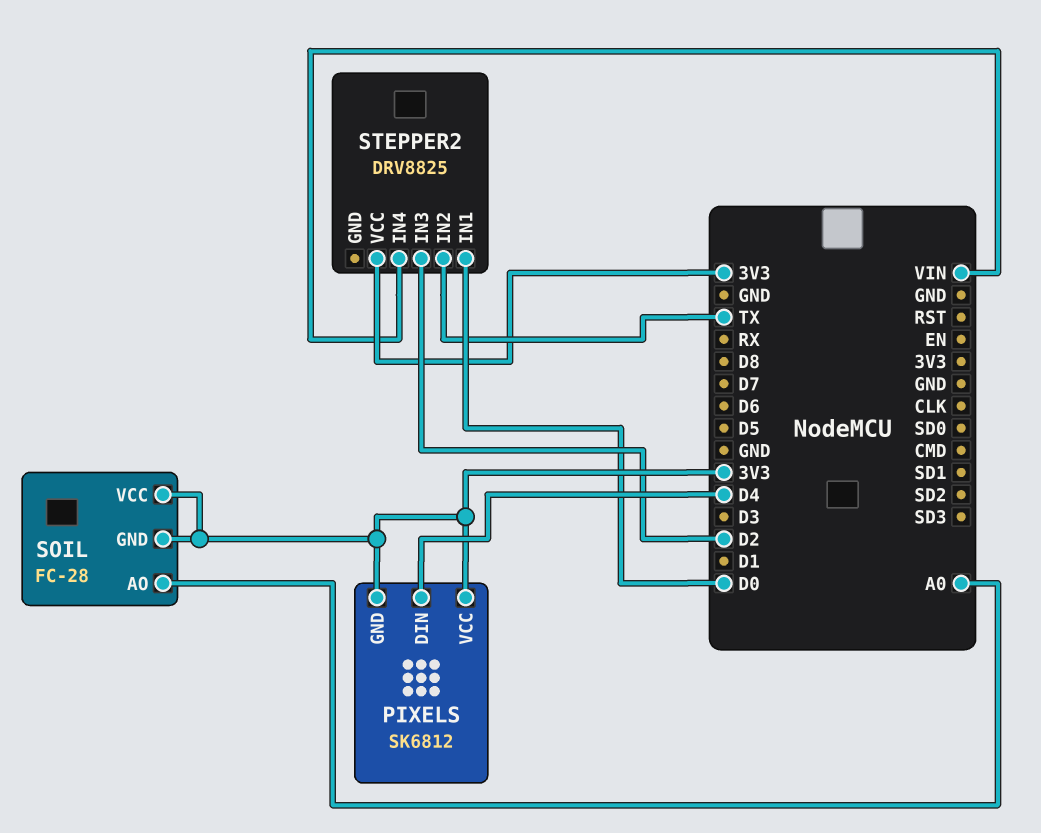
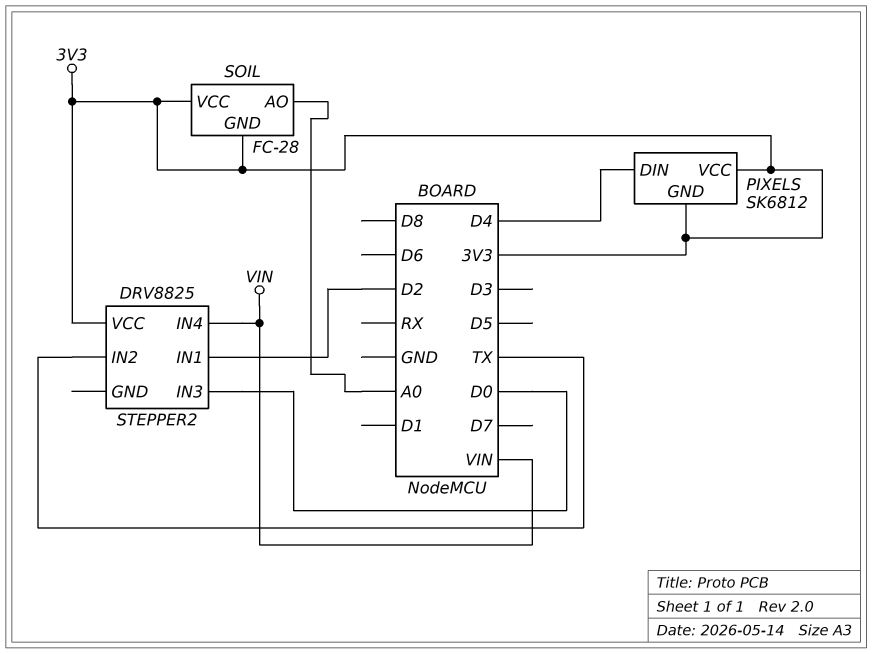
STEPPER2 pin IN1: D0 -> D2
STEPPER2 pin IN3: D2 -> D0

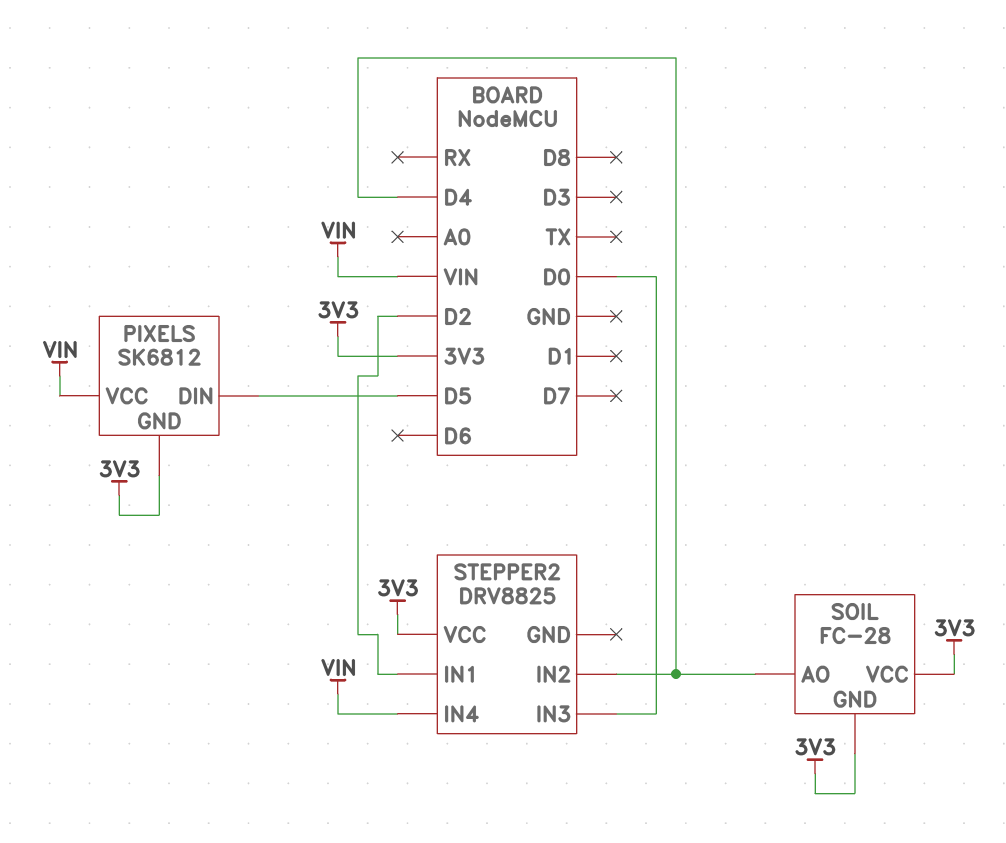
PIXELS pin DIN: D4 -> D5
PIXELS pin VCC: 3V3 -> VIN
SOIL pin AO: A0 -> D4
STEPPER2 pin IN2: TX -> D4

